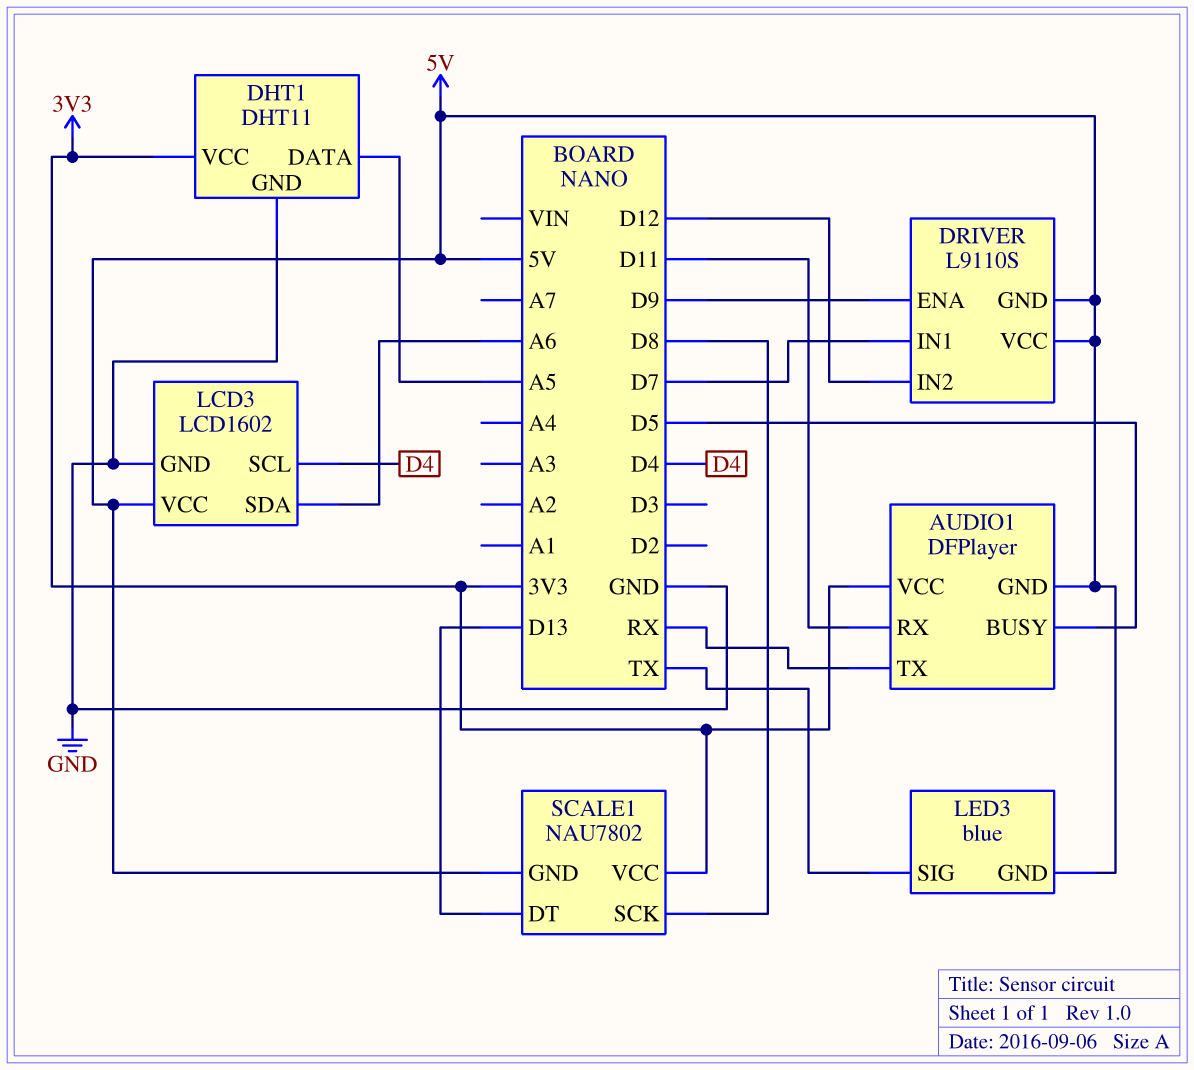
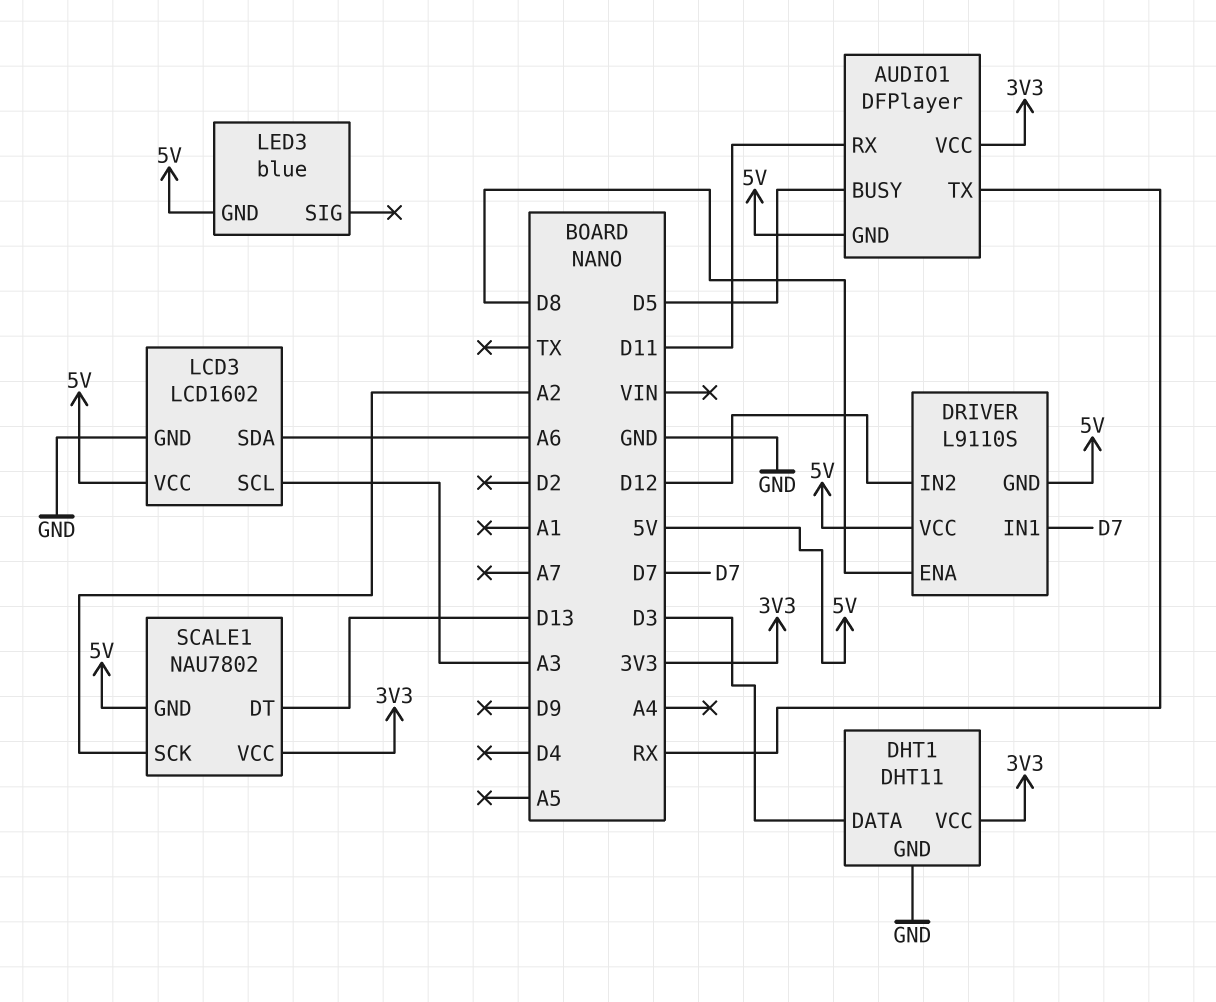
DHT1 pin DATA: A5 -> D3
DRIVER pin ENA: D9 -> D8
LCD3 pin SCL: D4 -> A3
LED3 pin SIG: TX -> none
SCALE1 pin SCK: D8 -> A2

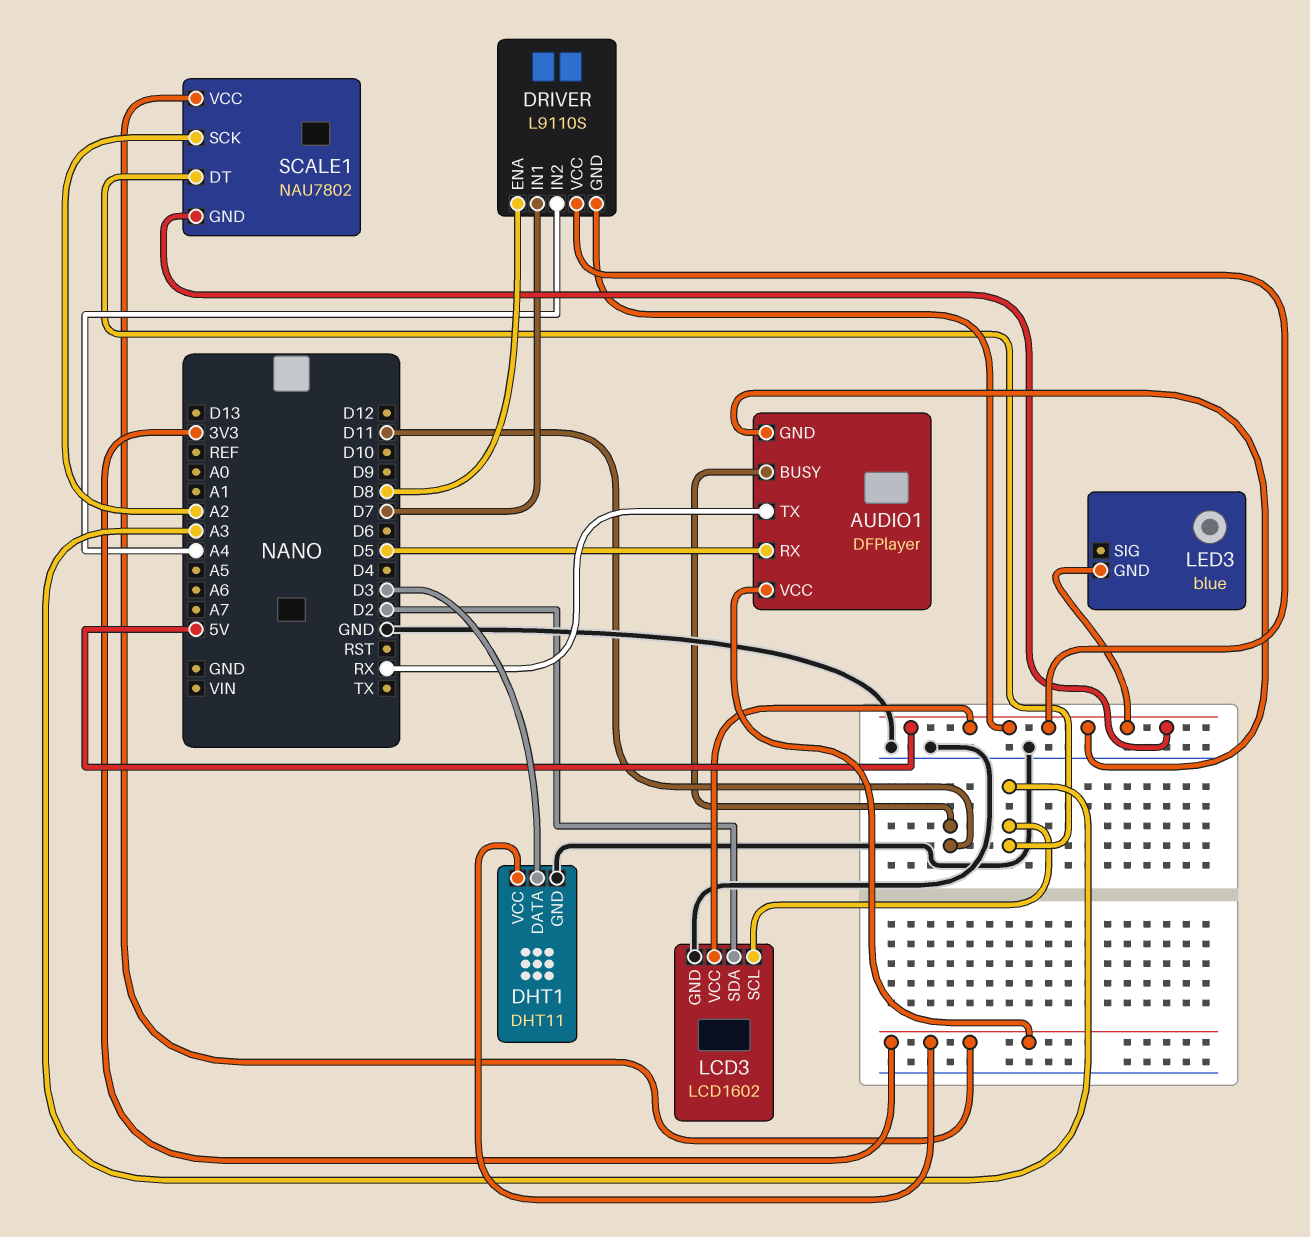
AUDIO1 pin BUSY: D5 -> D11
AUDIO1 pin RX: D11 -> D5
DRIVER pin IN2: D12 -> A4
LCD3 pin SDA: A6 -> D2
SCALE1 pin DT: D13 -> A3

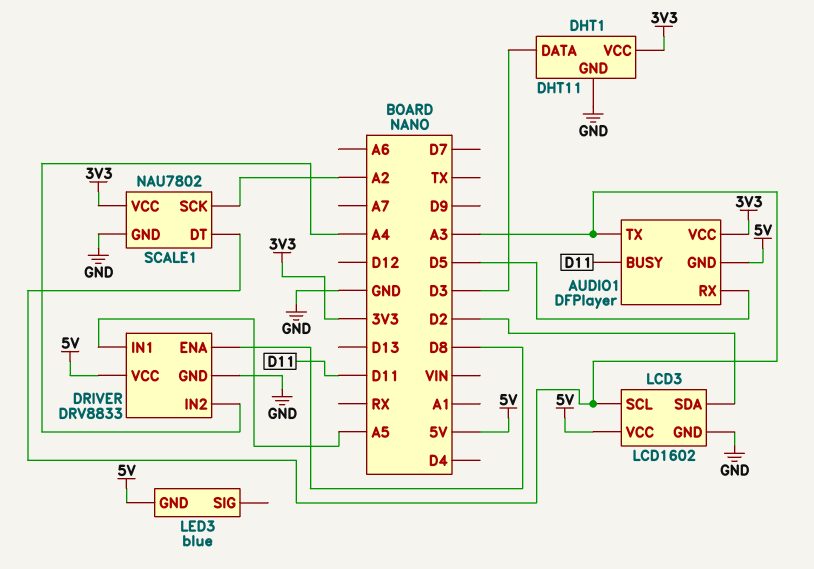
AUDIO1 pin TX: RX -> A3
DRIVER: L9110S -> DRV8833
DRIVER pin GND: 5V -> GND
DRIVER pin IN1: D7 -> A5
SCALE1 pin GND: 5V -> GND

